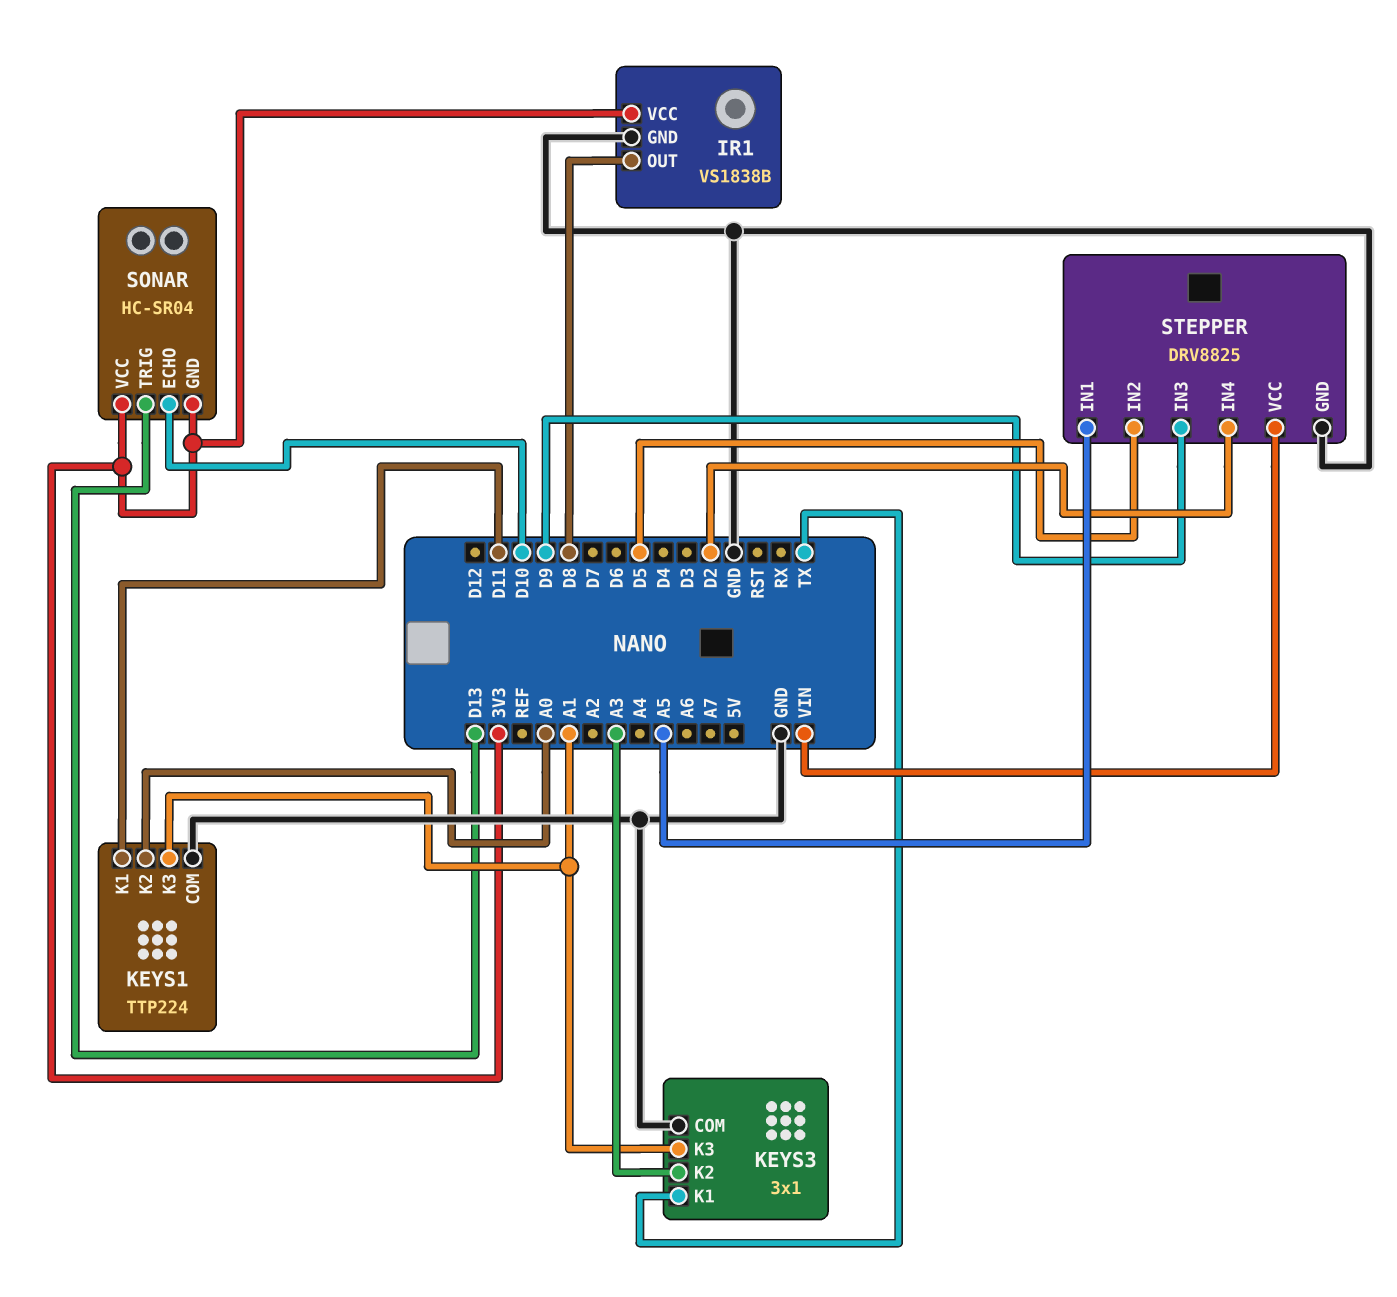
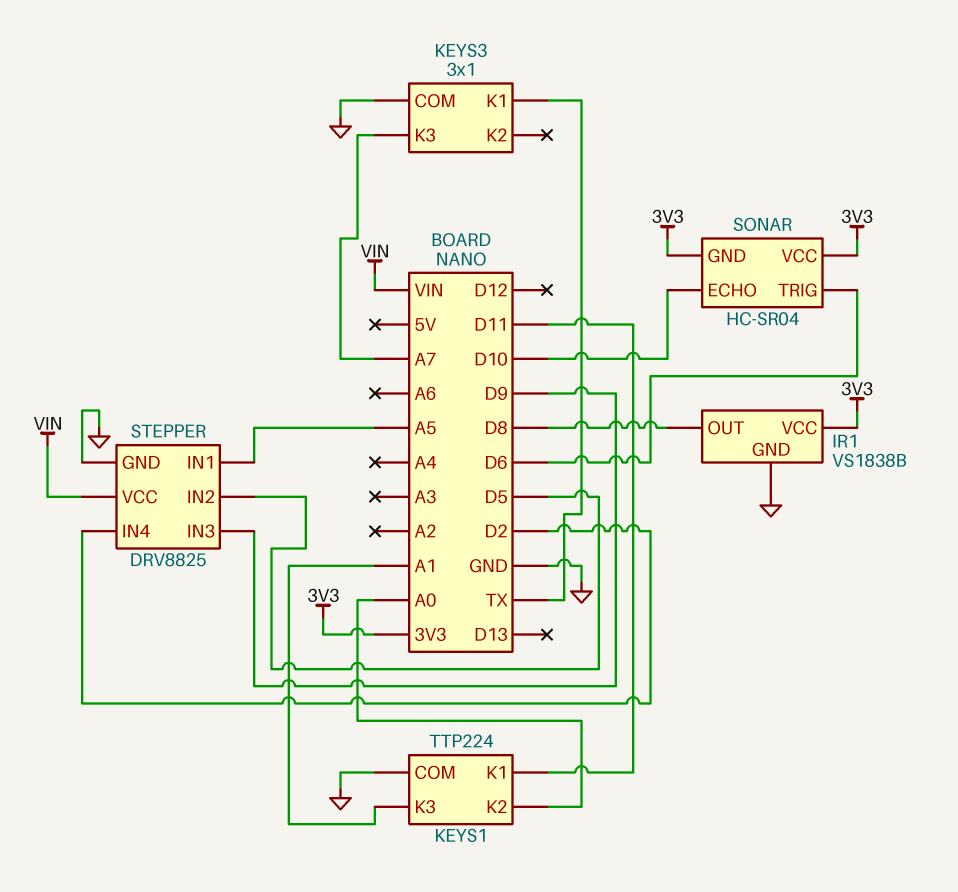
KEYS3 pin K2: A3 -> none
KEYS3 pin K3: A1 -> A7
SONAR pin TRIG: D13 -> D6

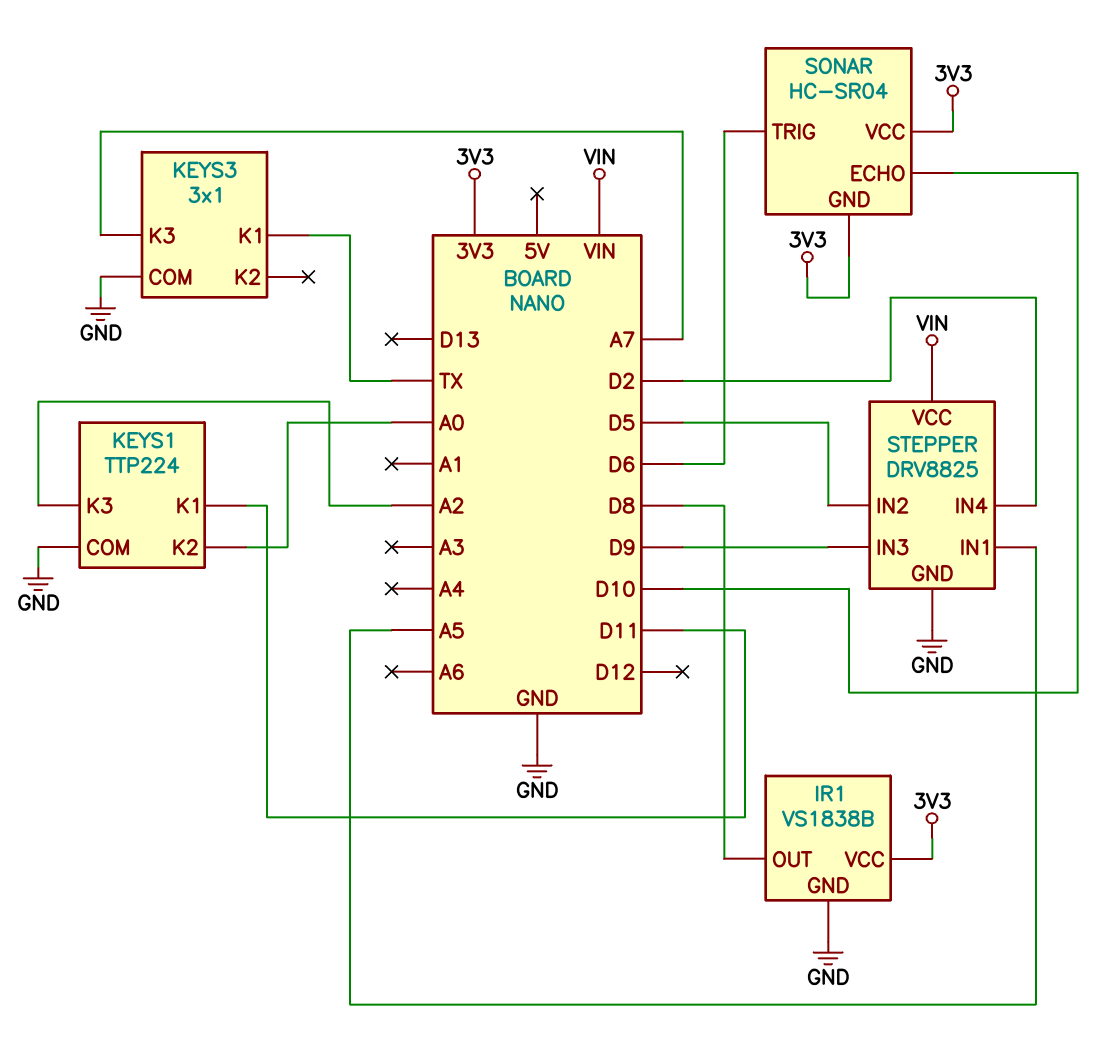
KEYS1 pin K3: A1 -> A2

